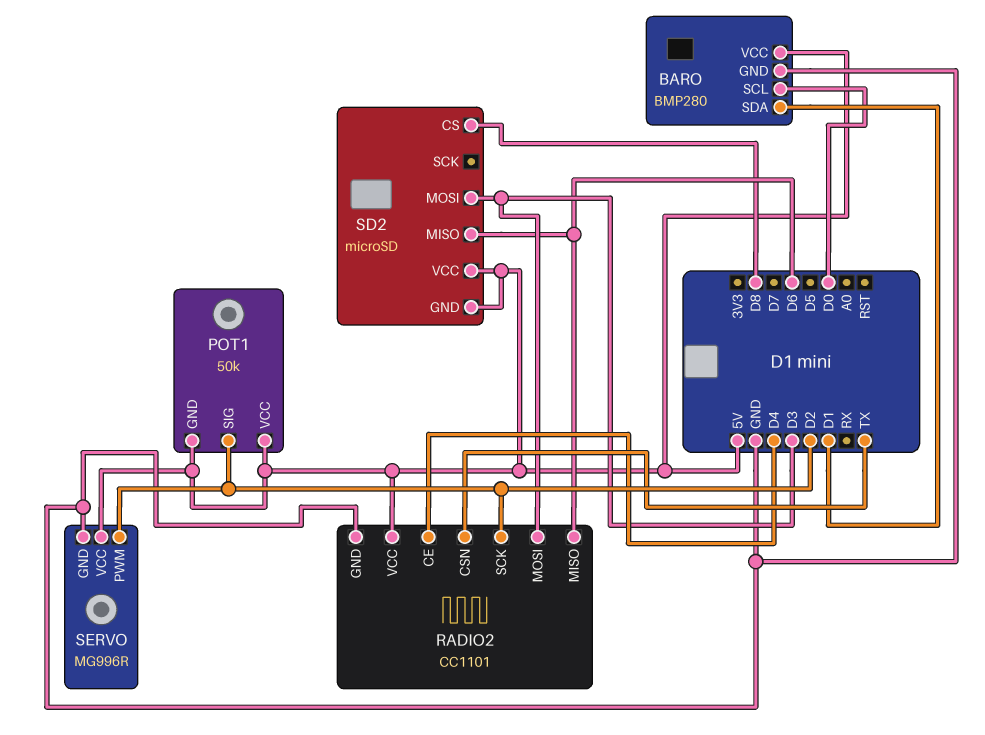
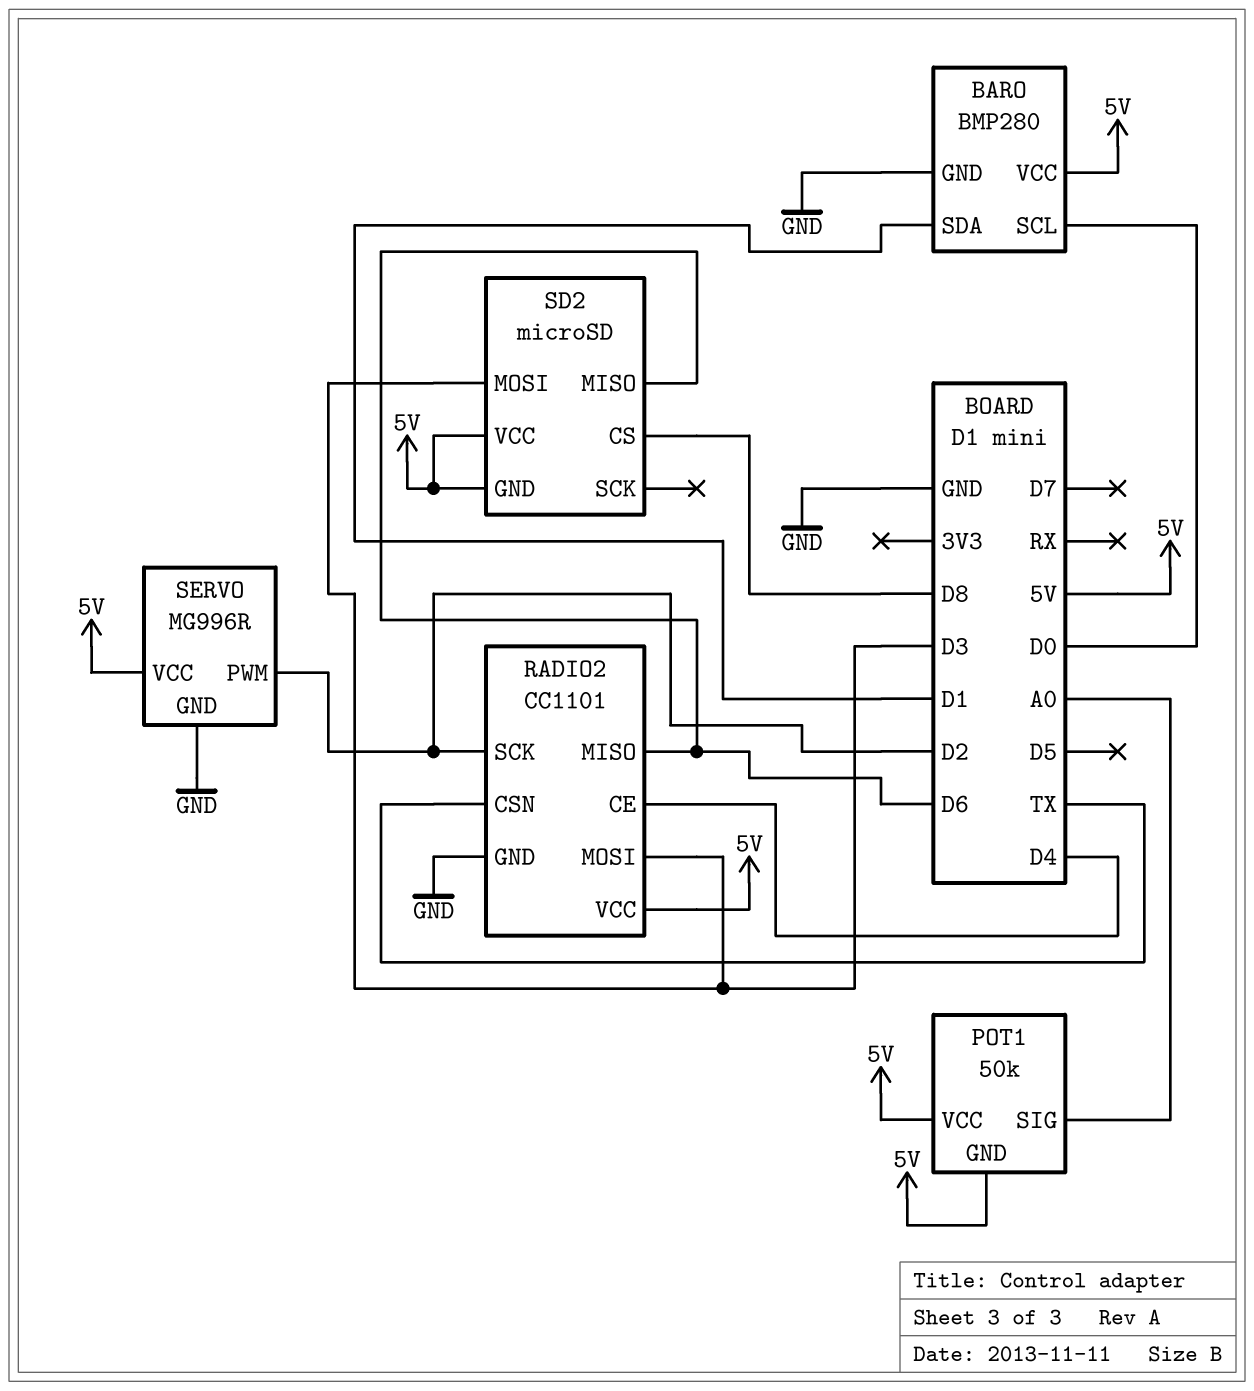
POT1 pin SIG: D2 -> A0

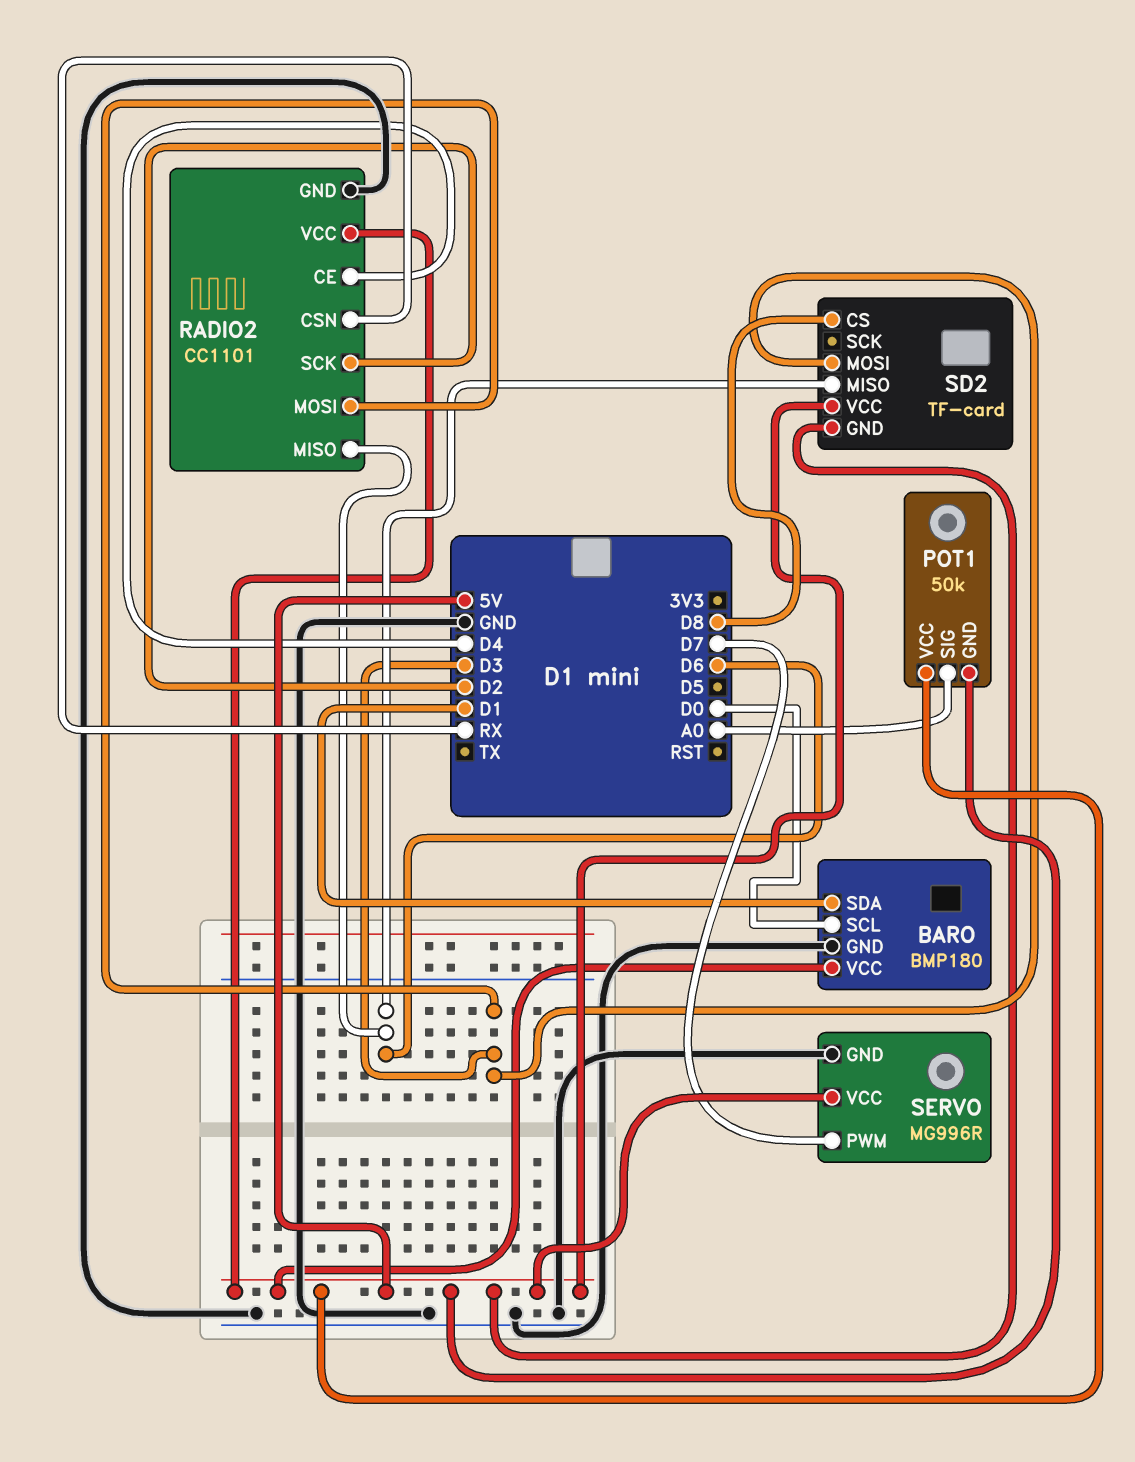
BARO: BMP280 -> BMP180
RADIO2 pin CSN: TX -> RX
SD2: microSD -> TF-card
SERVO pin PWM: D2 -> D7

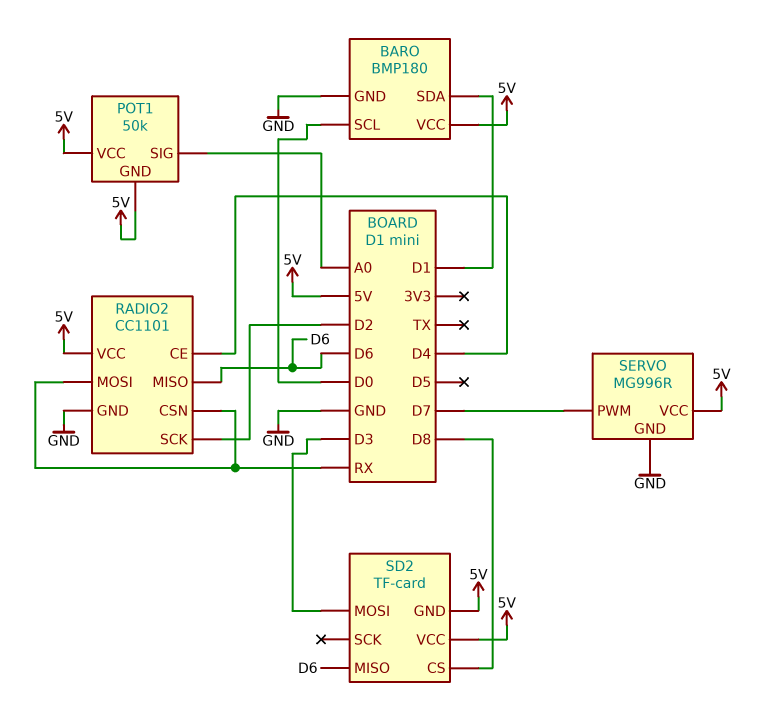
RADIO2 pin MOSI: D3 -> RX

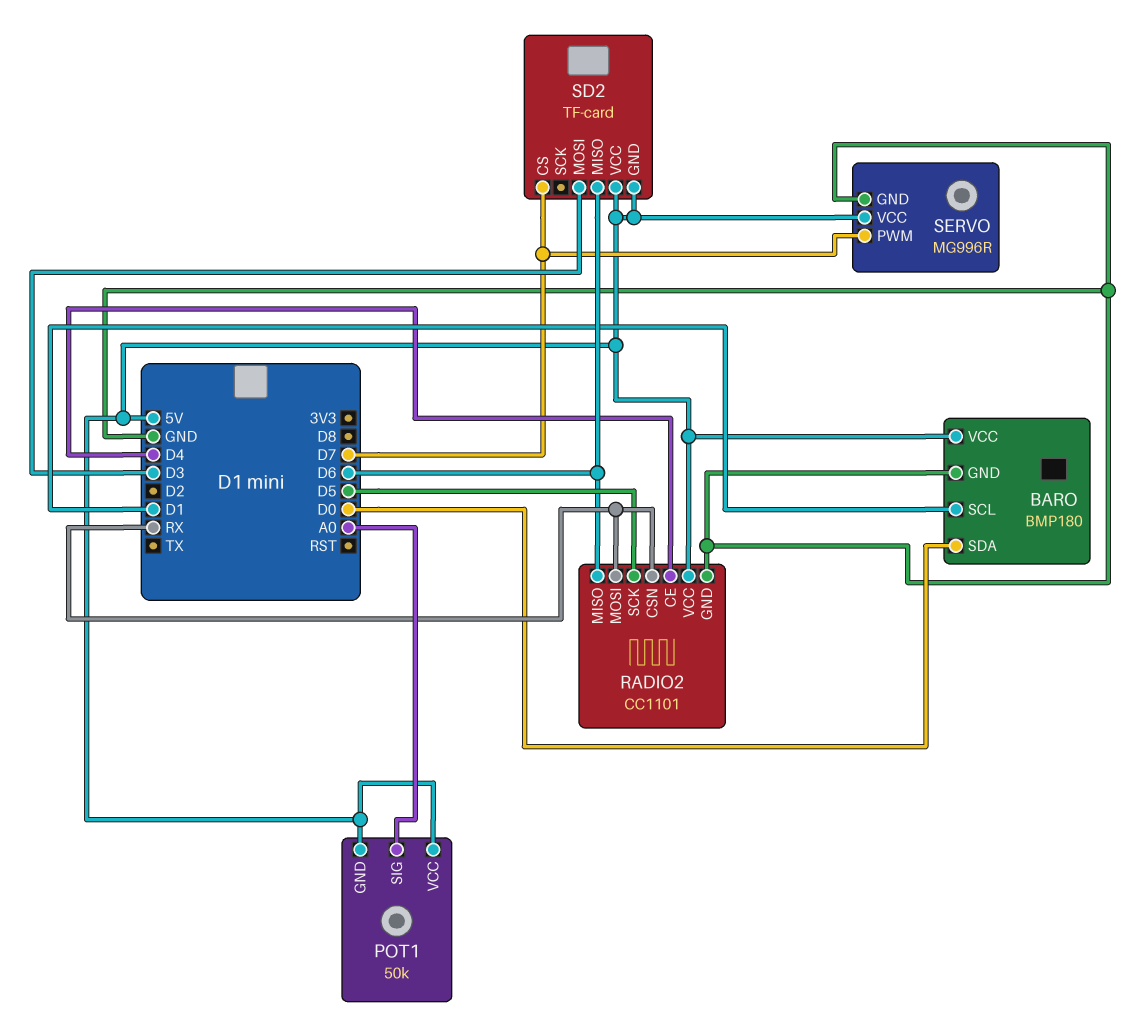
BARO pin SCL: D0 -> D1
BARO pin SDA: D1 -> D0
RADIO2 pin SCK: D2 -> D5
SD2 pin CS: D8 -> D7

